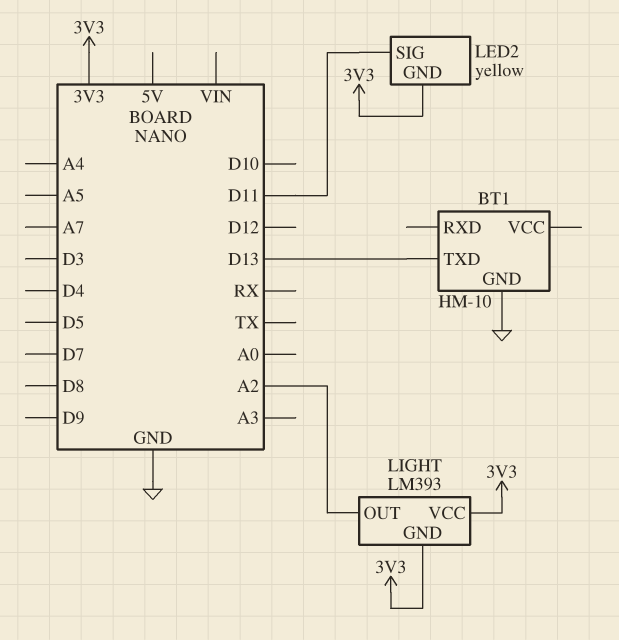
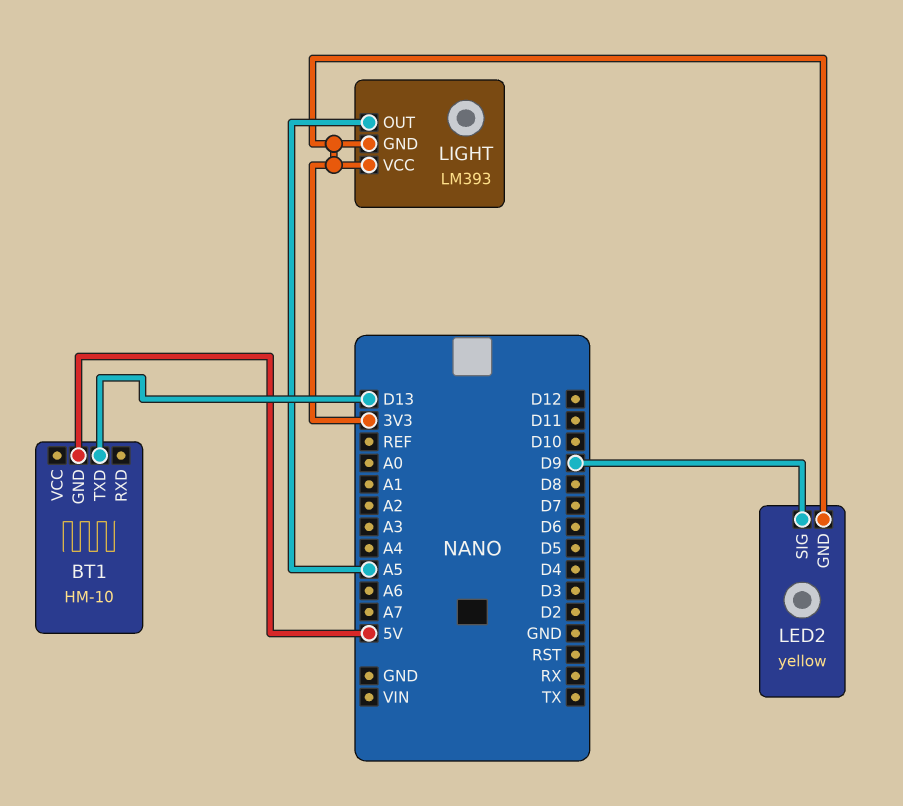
BT1 pin GND: GND -> 5V
LED2 pin SIG: D11 -> D9
LIGHT pin OUT: A2 -> A5

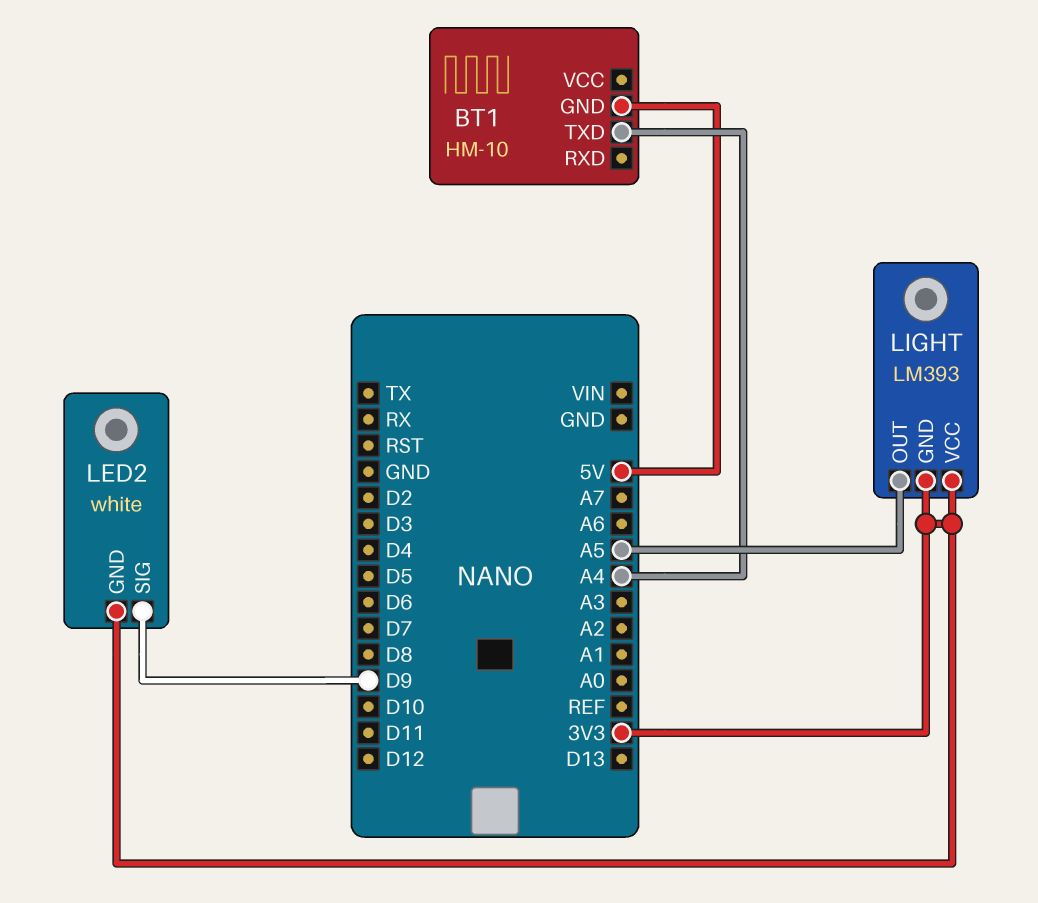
BT1 pin TXD: D13 -> A4
LED2: yellow -> white

